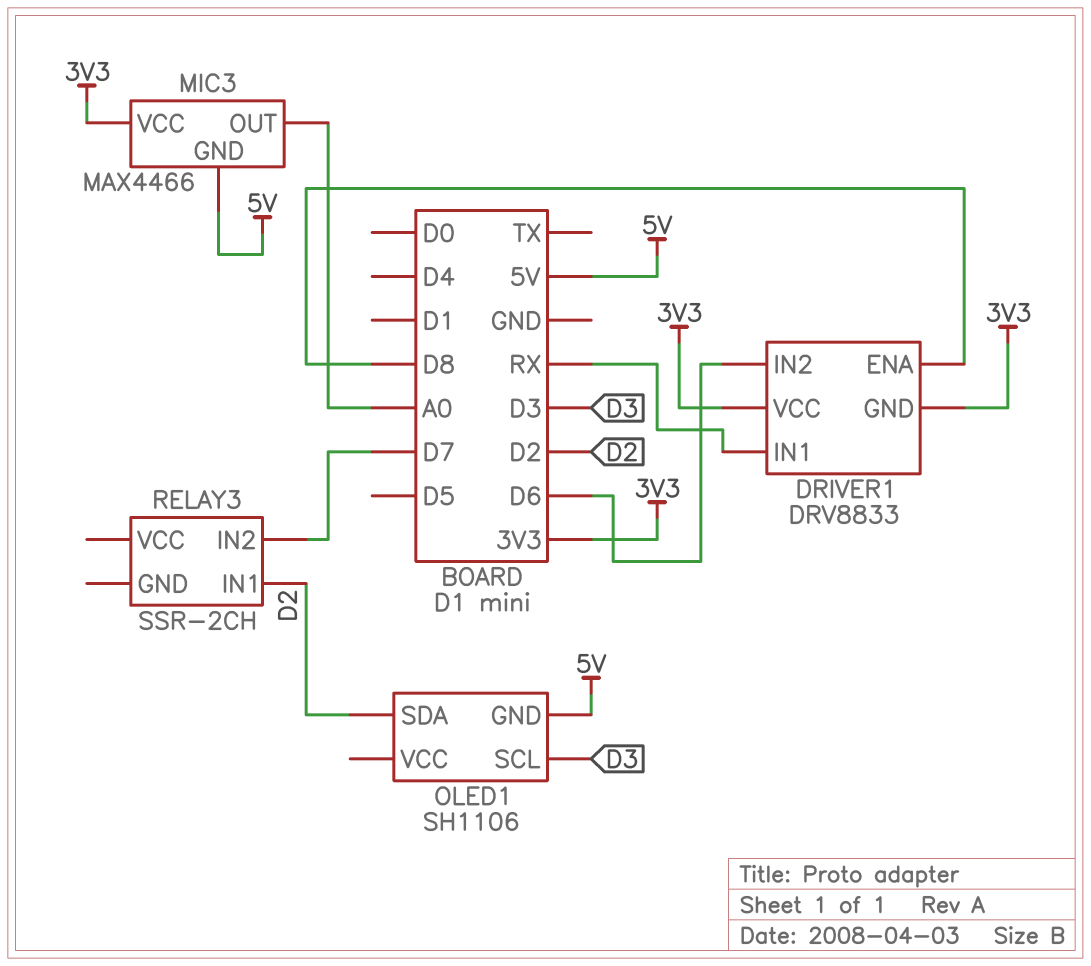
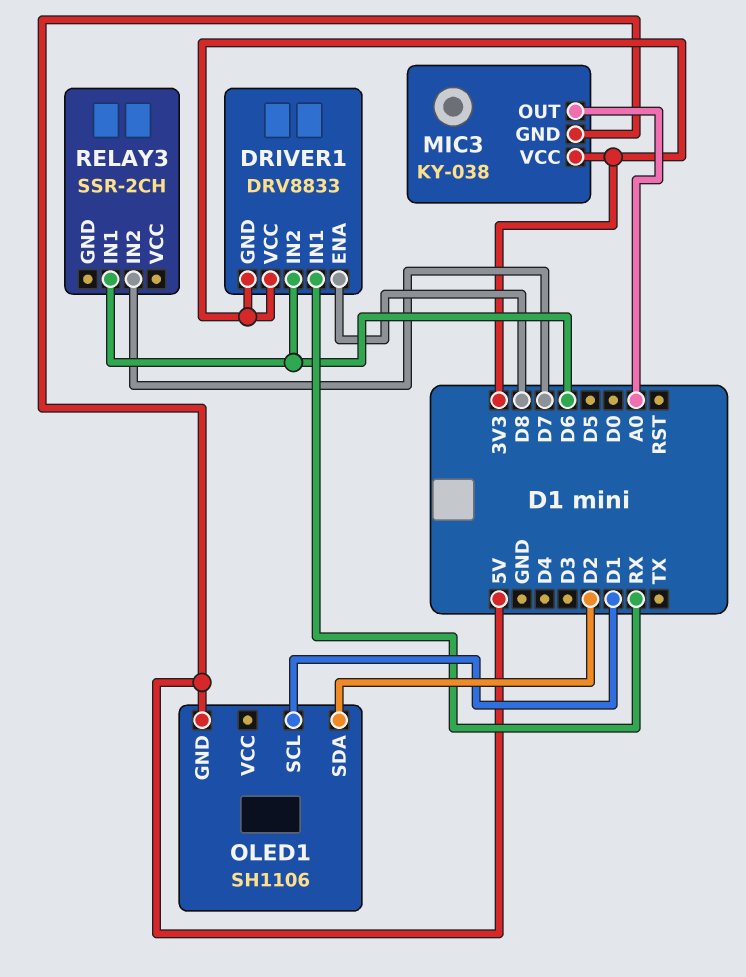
MIC3: MAX4466 -> KY-038
OLED1 pin SCL: D3 -> D1
RELAY3 pin IN1: D2 -> D6

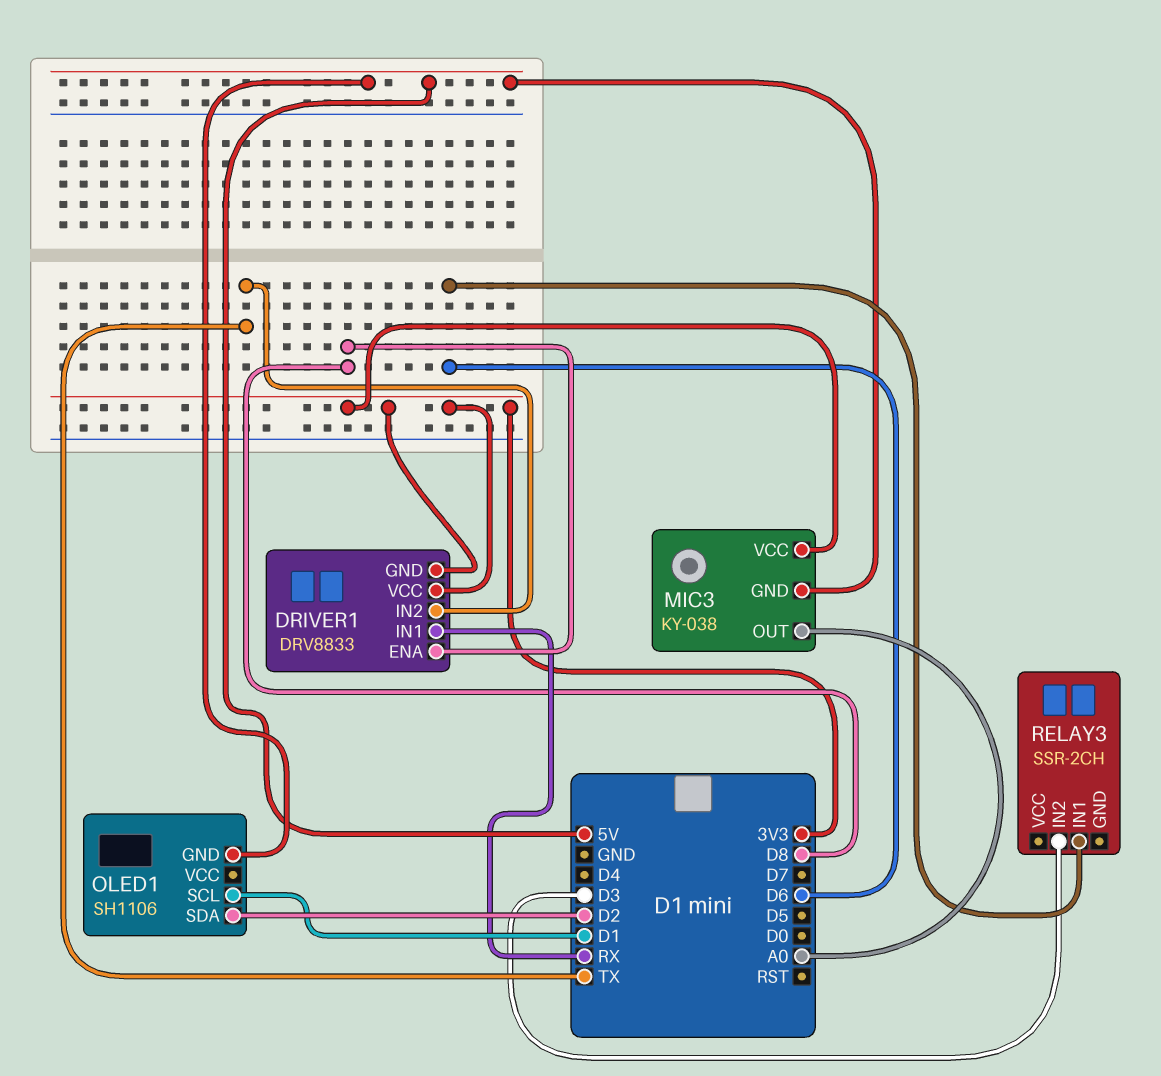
DRIVER1 pin IN2: D6 -> TX
RELAY3 pin IN2: D7 -> D3

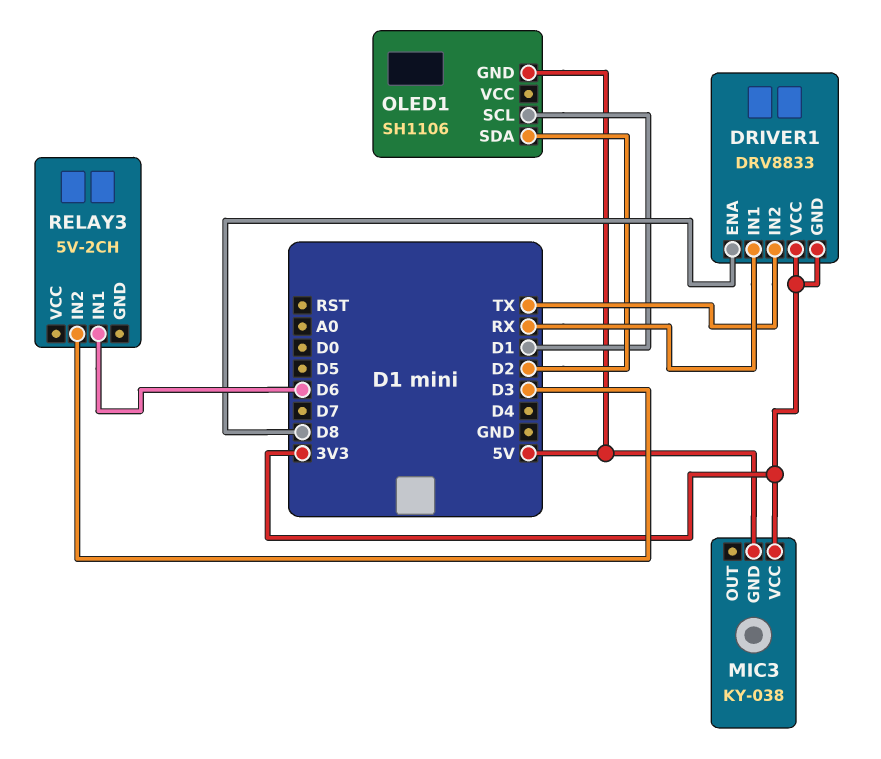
MIC3 pin OUT: A0 -> none
RELAY3: SSR-2CH -> 5V-2CH

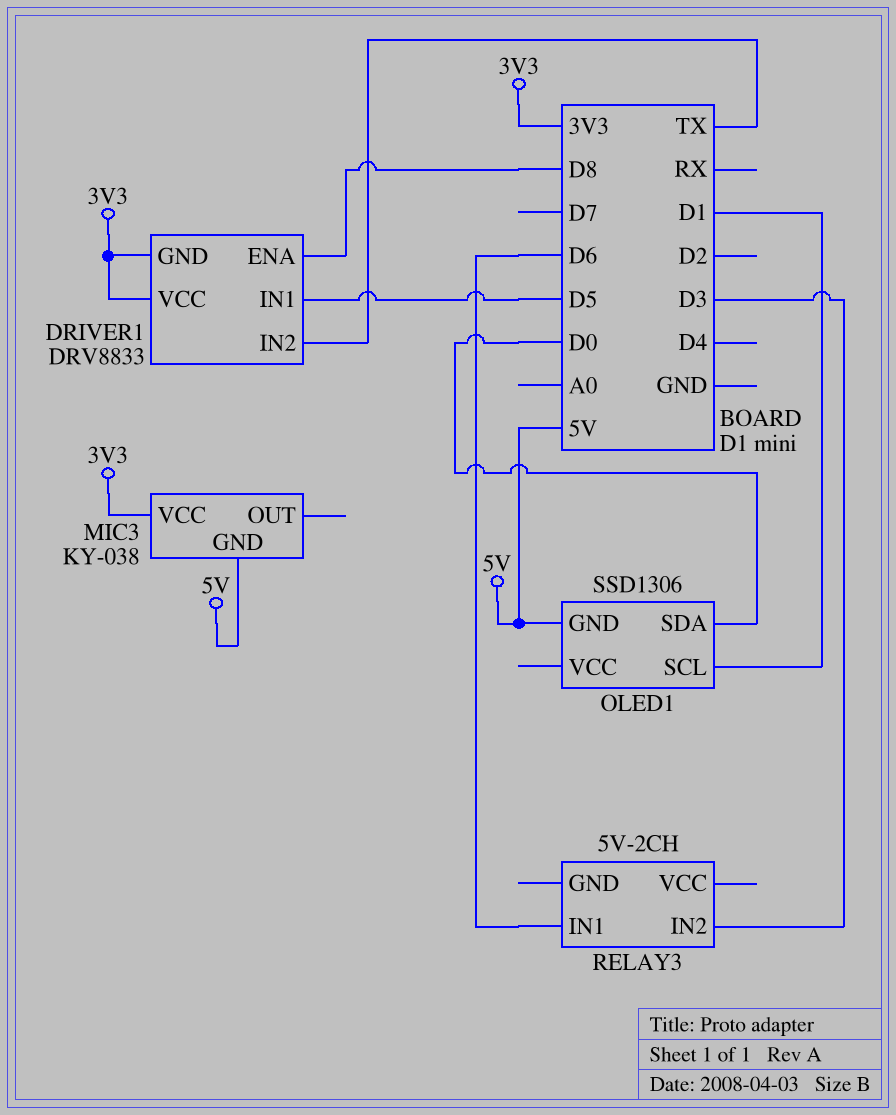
DRIVER1 pin IN1: RX -> D5
OLED1: SH1106 -> SSD1306
OLED1 pin SDA: D2 -> D0

